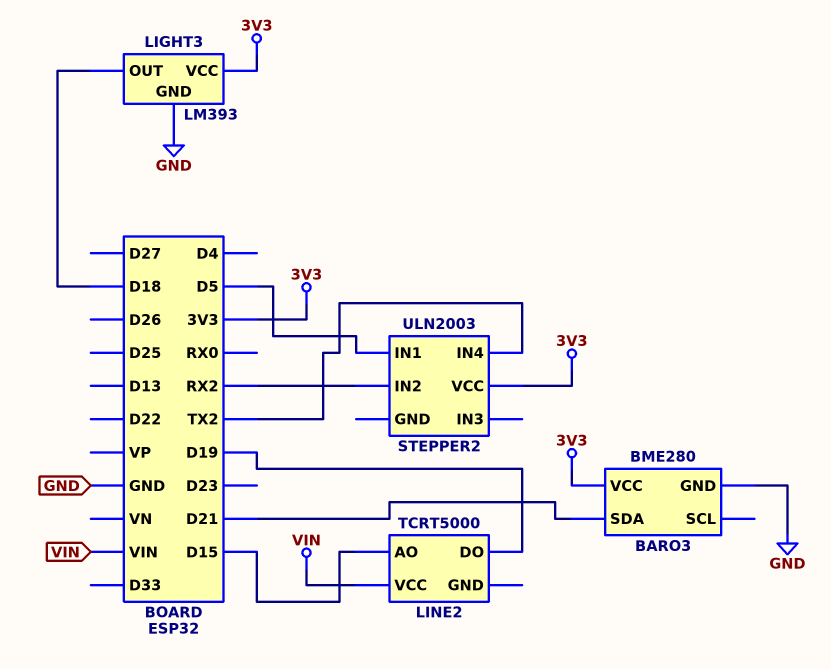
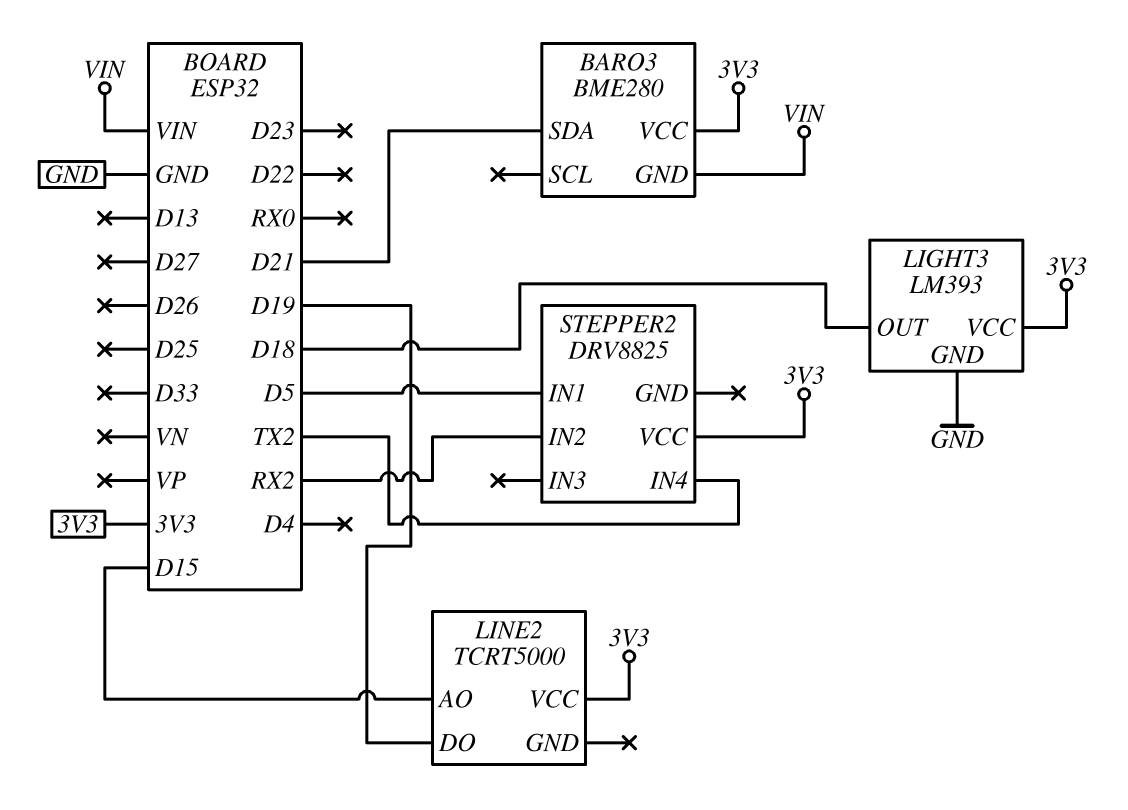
BARO3 pin GND: GND -> VIN
LINE2 pin VCC: VIN -> 3V3
STEPPER2: ULN2003 -> DRV8825

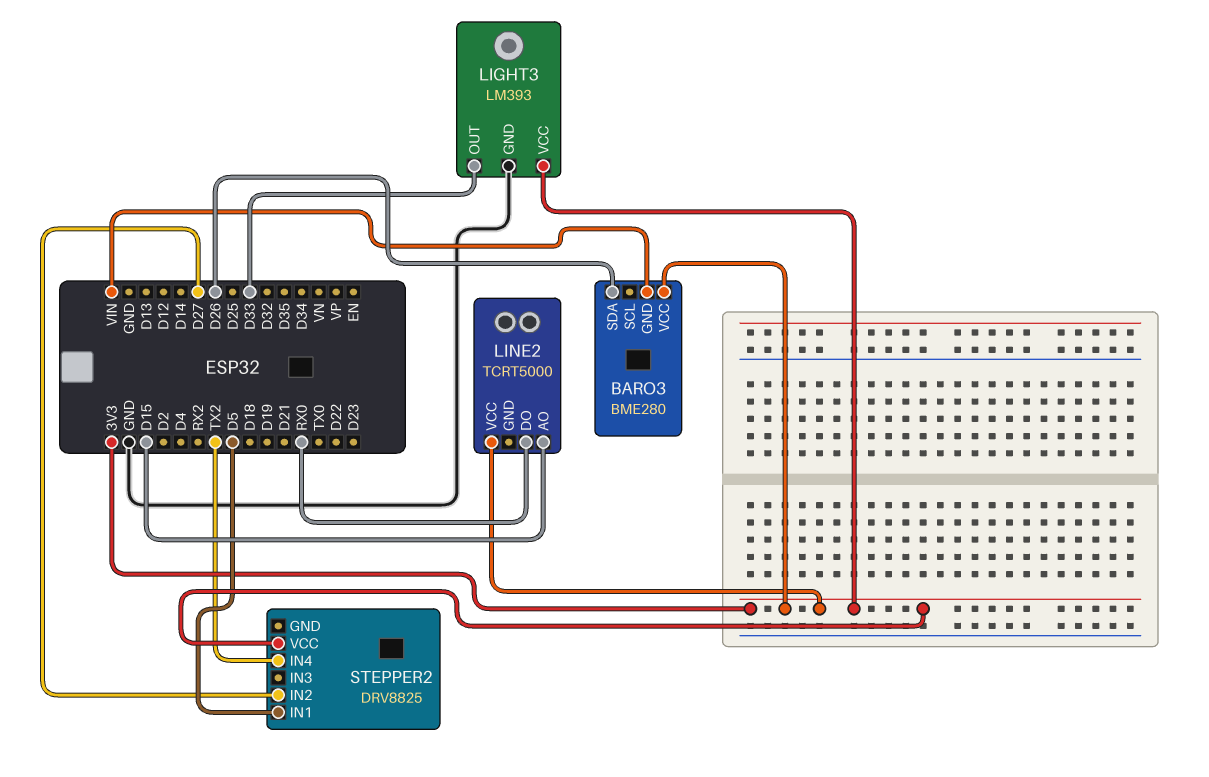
BARO3 pin SDA: D21 -> D26
LIGHT3 pin OUT: D18 -> D33
LINE2 pin DO: D19 -> RX0
STEPPER2 pin IN2: RX2 -> D27

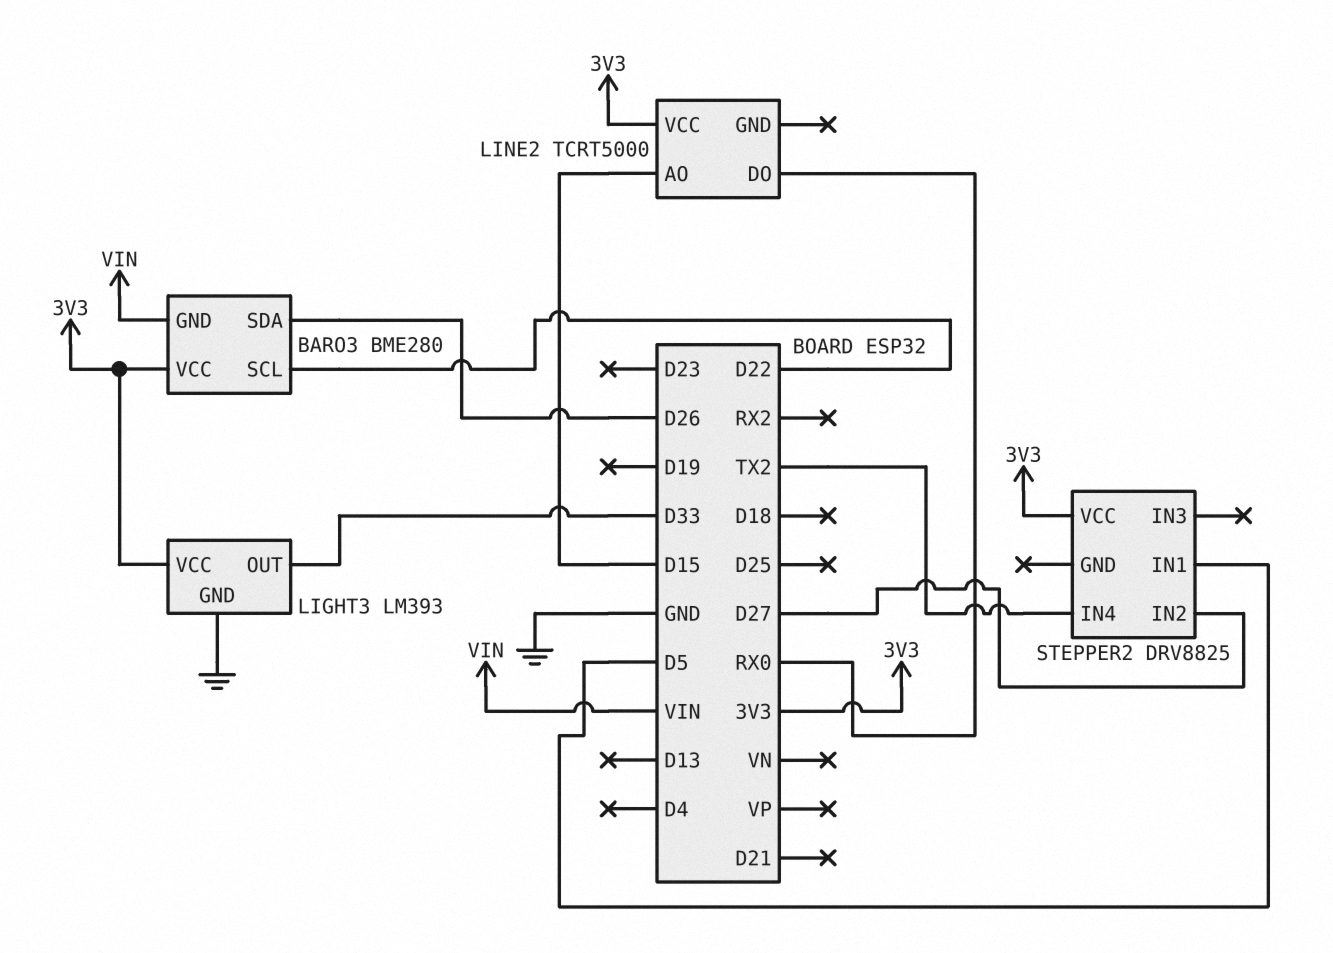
BARO3 pin SCL: none -> D22

